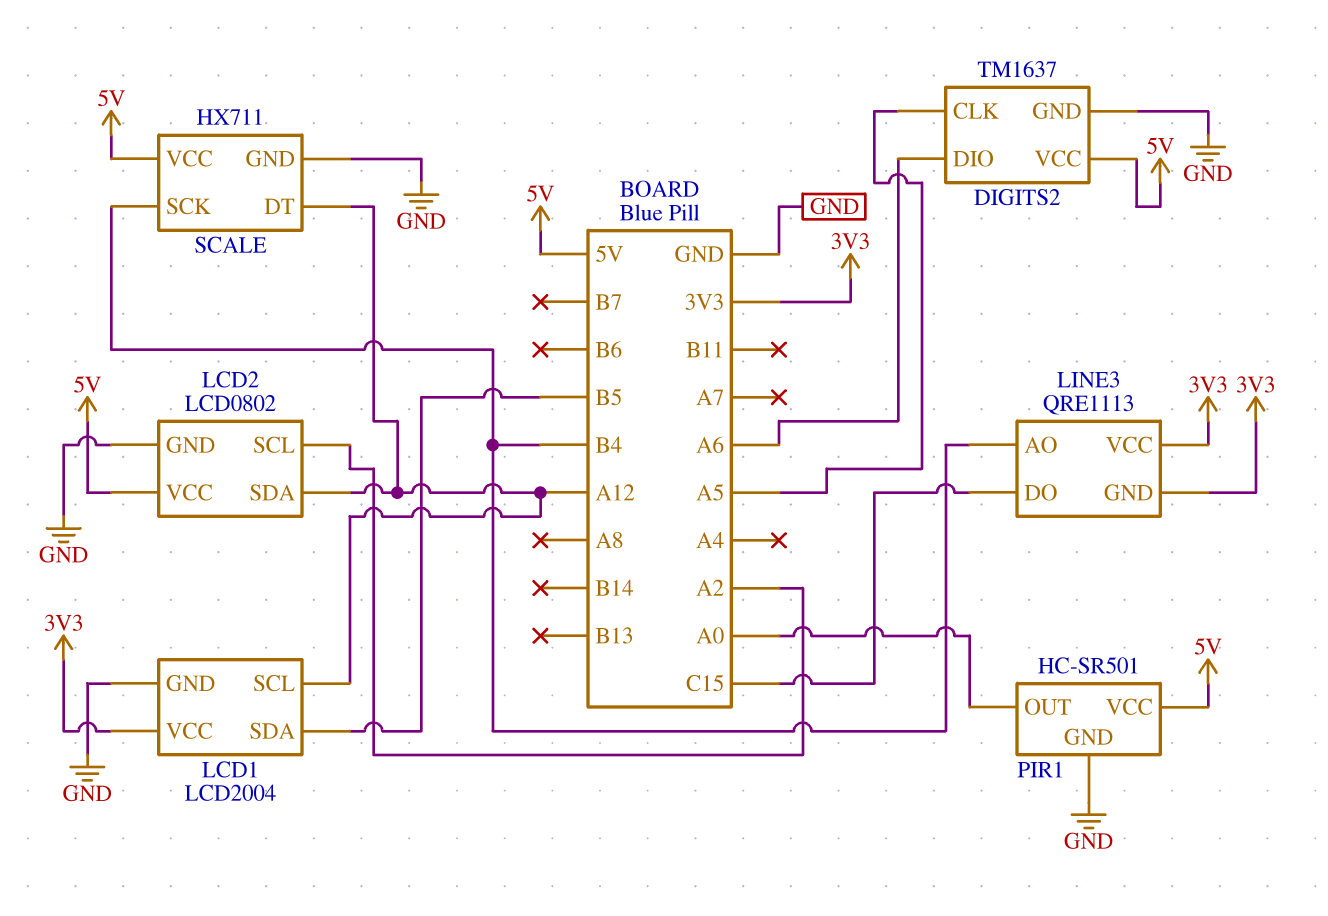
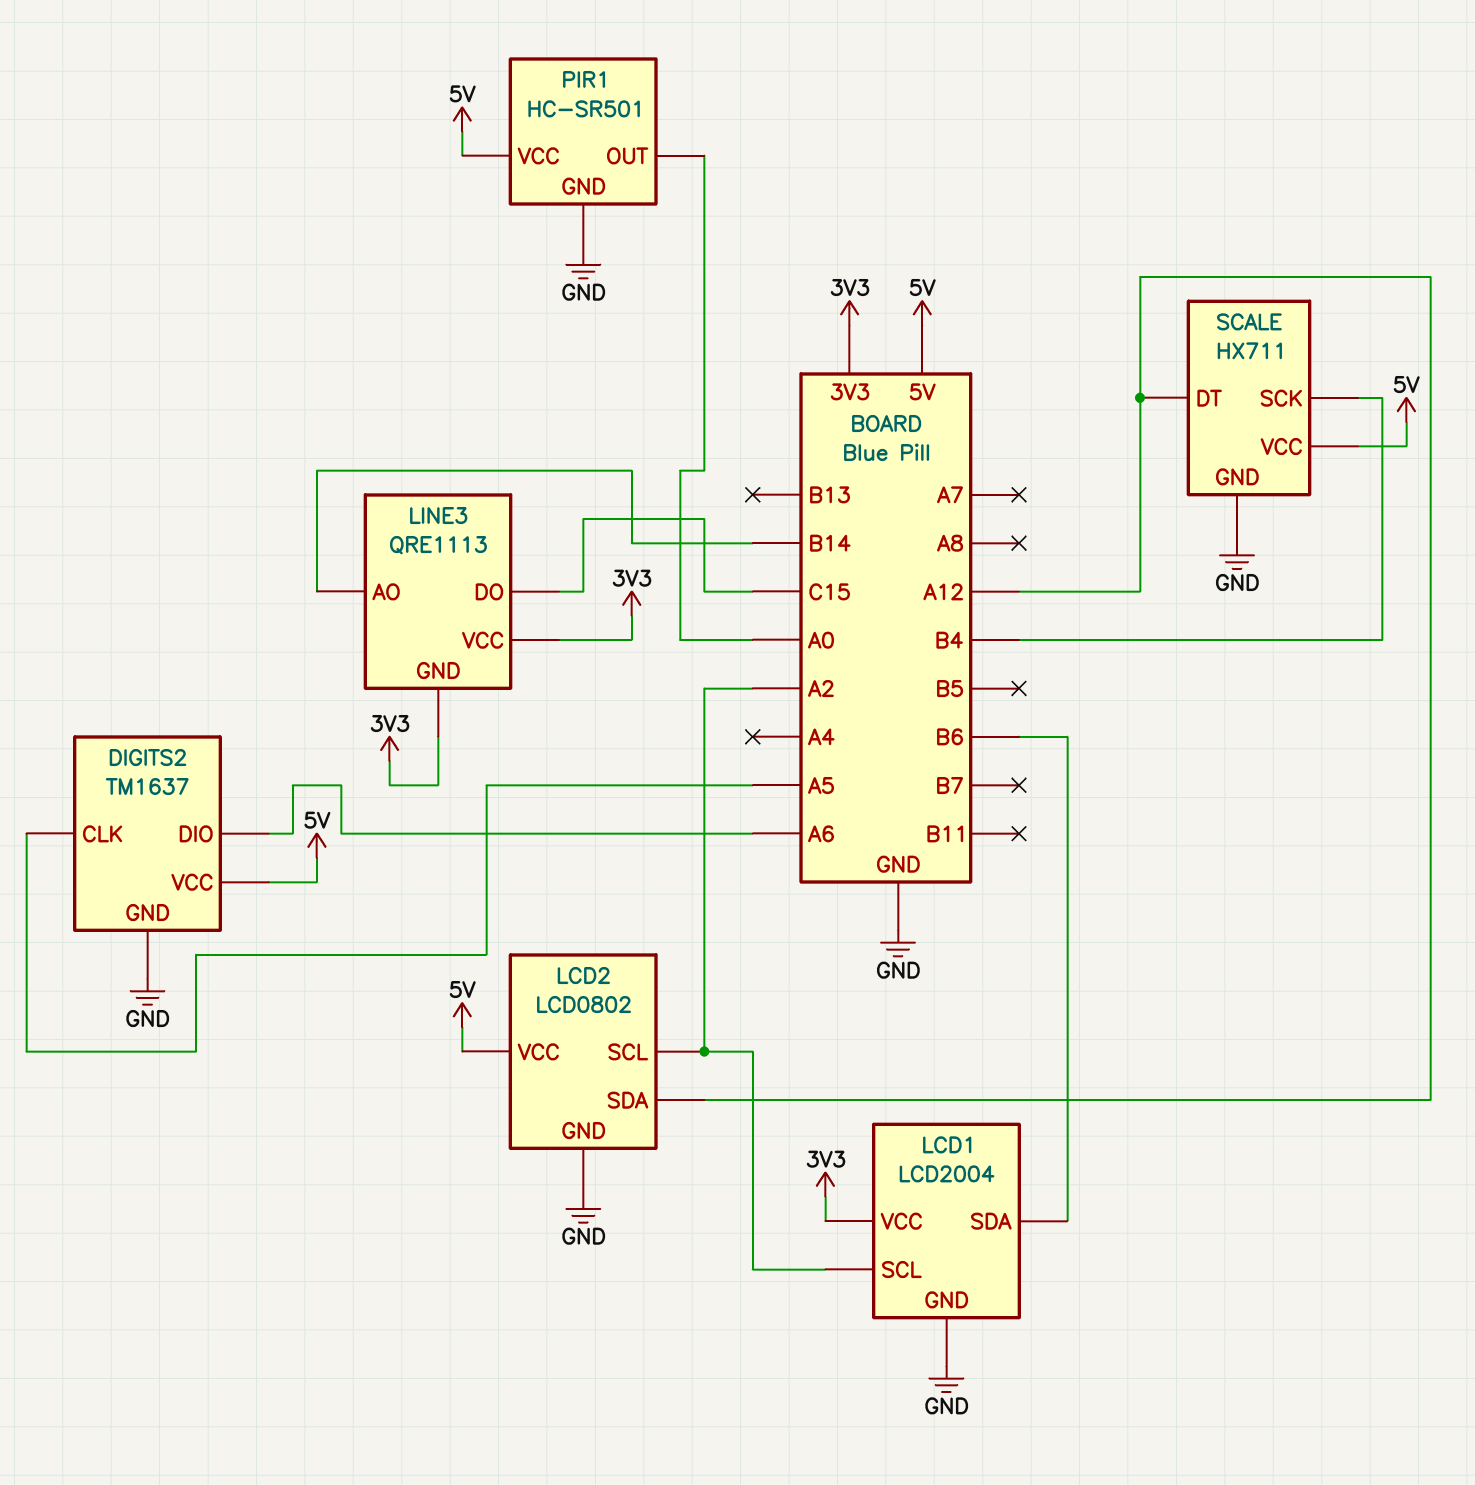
LCD1 pin SCL: A12 -> A2
LCD1 pin SDA: B5 -> B6
LINE3 pin AO: B4 -> B14

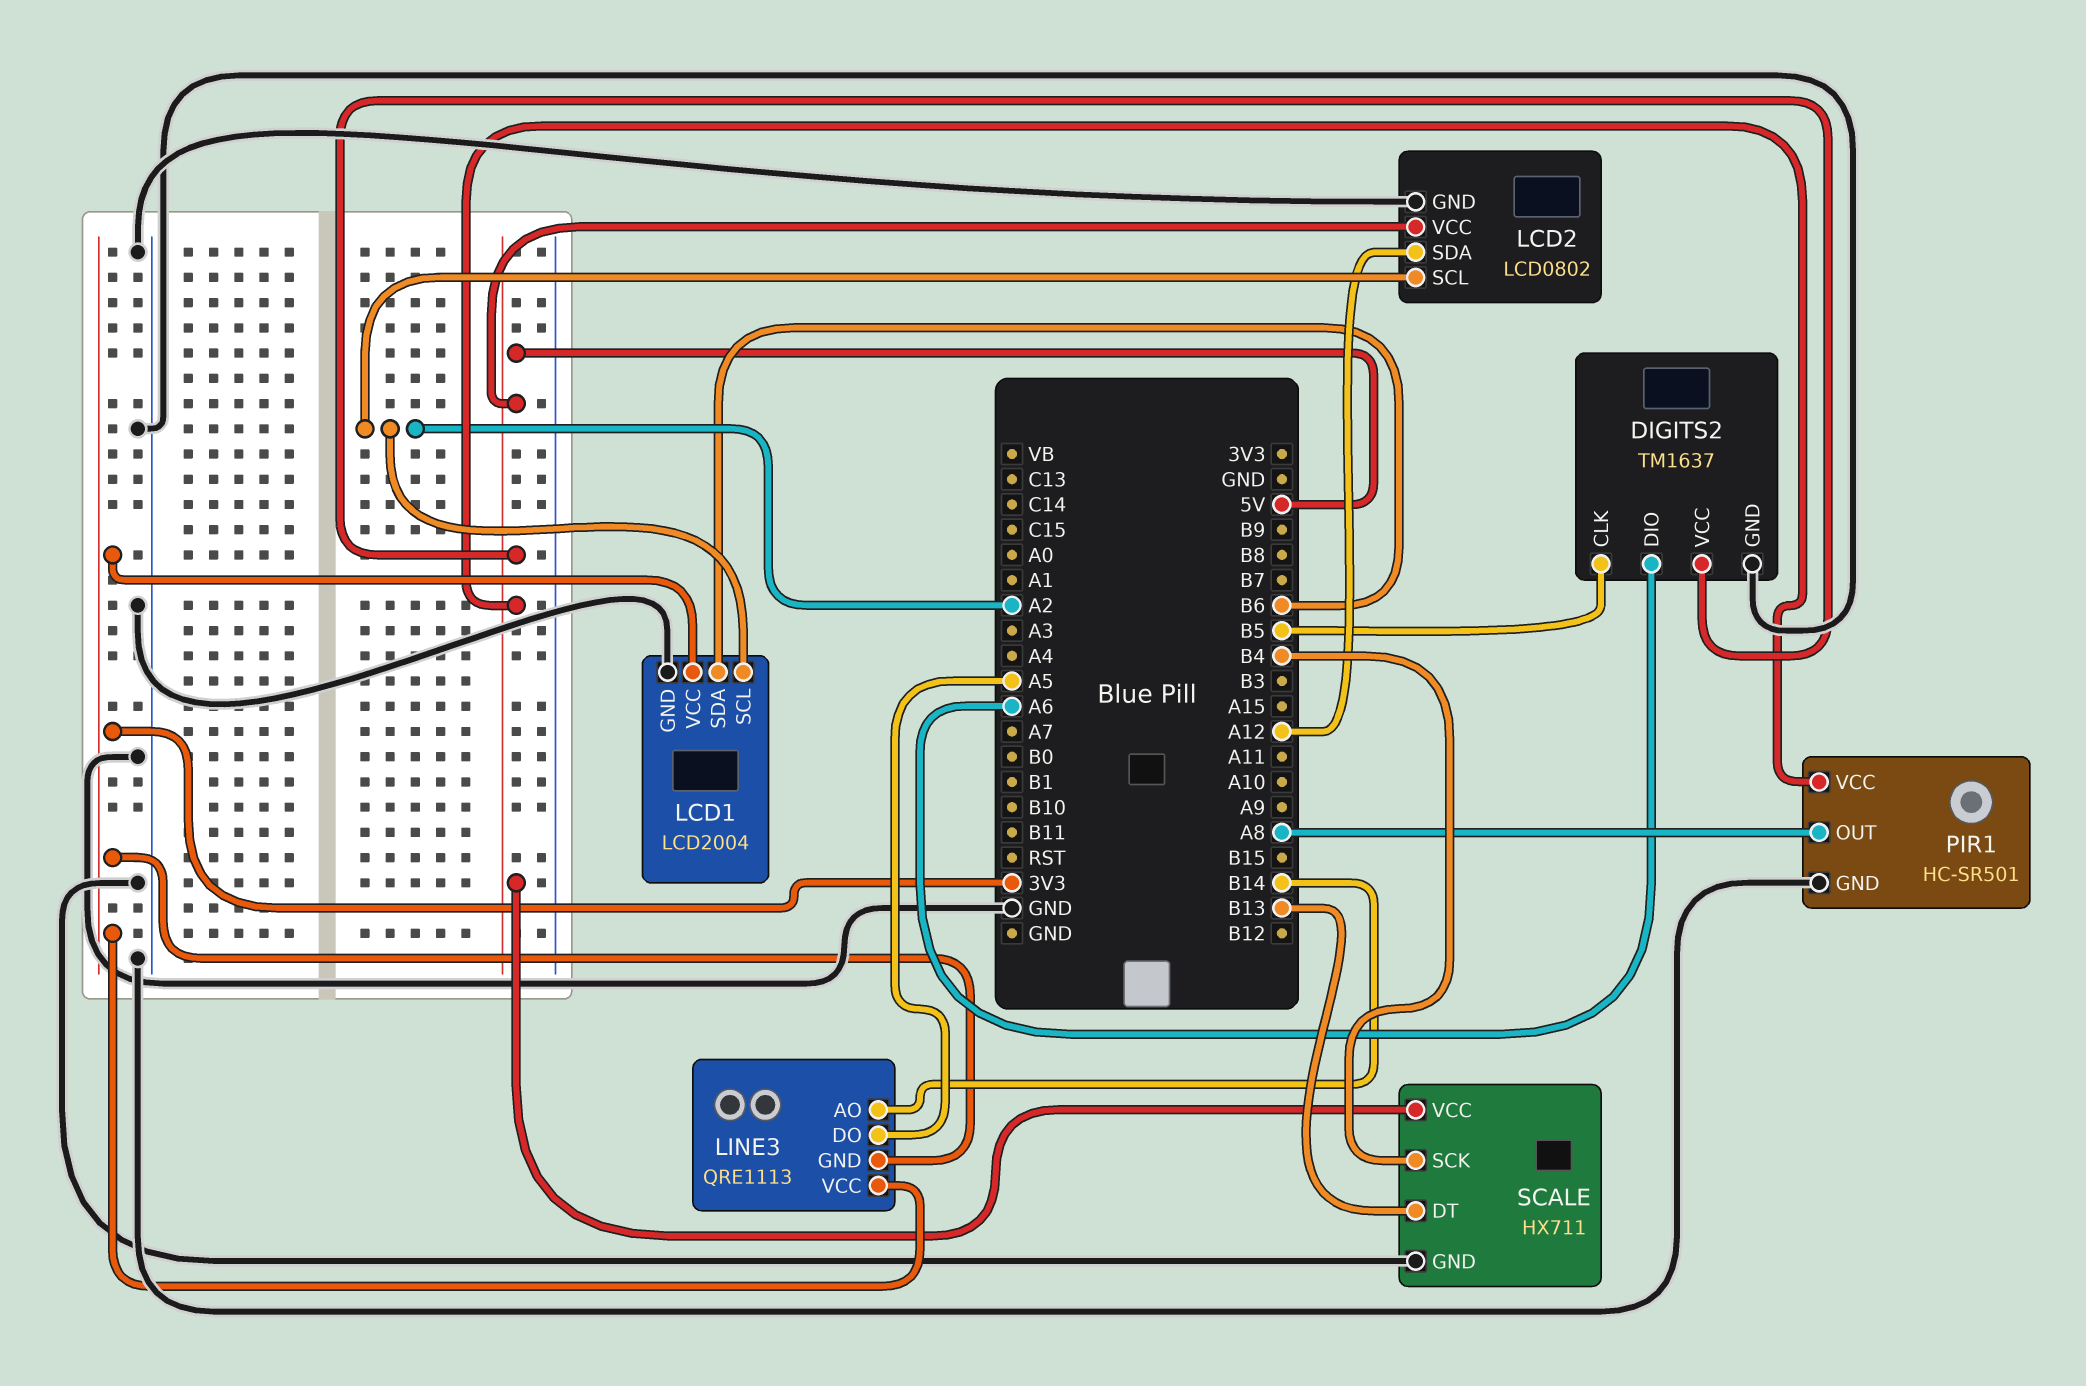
DIGITS2 pin CLK: A5 -> B5
LINE3 pin DO: C15 -> A5
PIR1 pin OUT: A0 -> A8
SCALE pin DT: A12 -> B13

